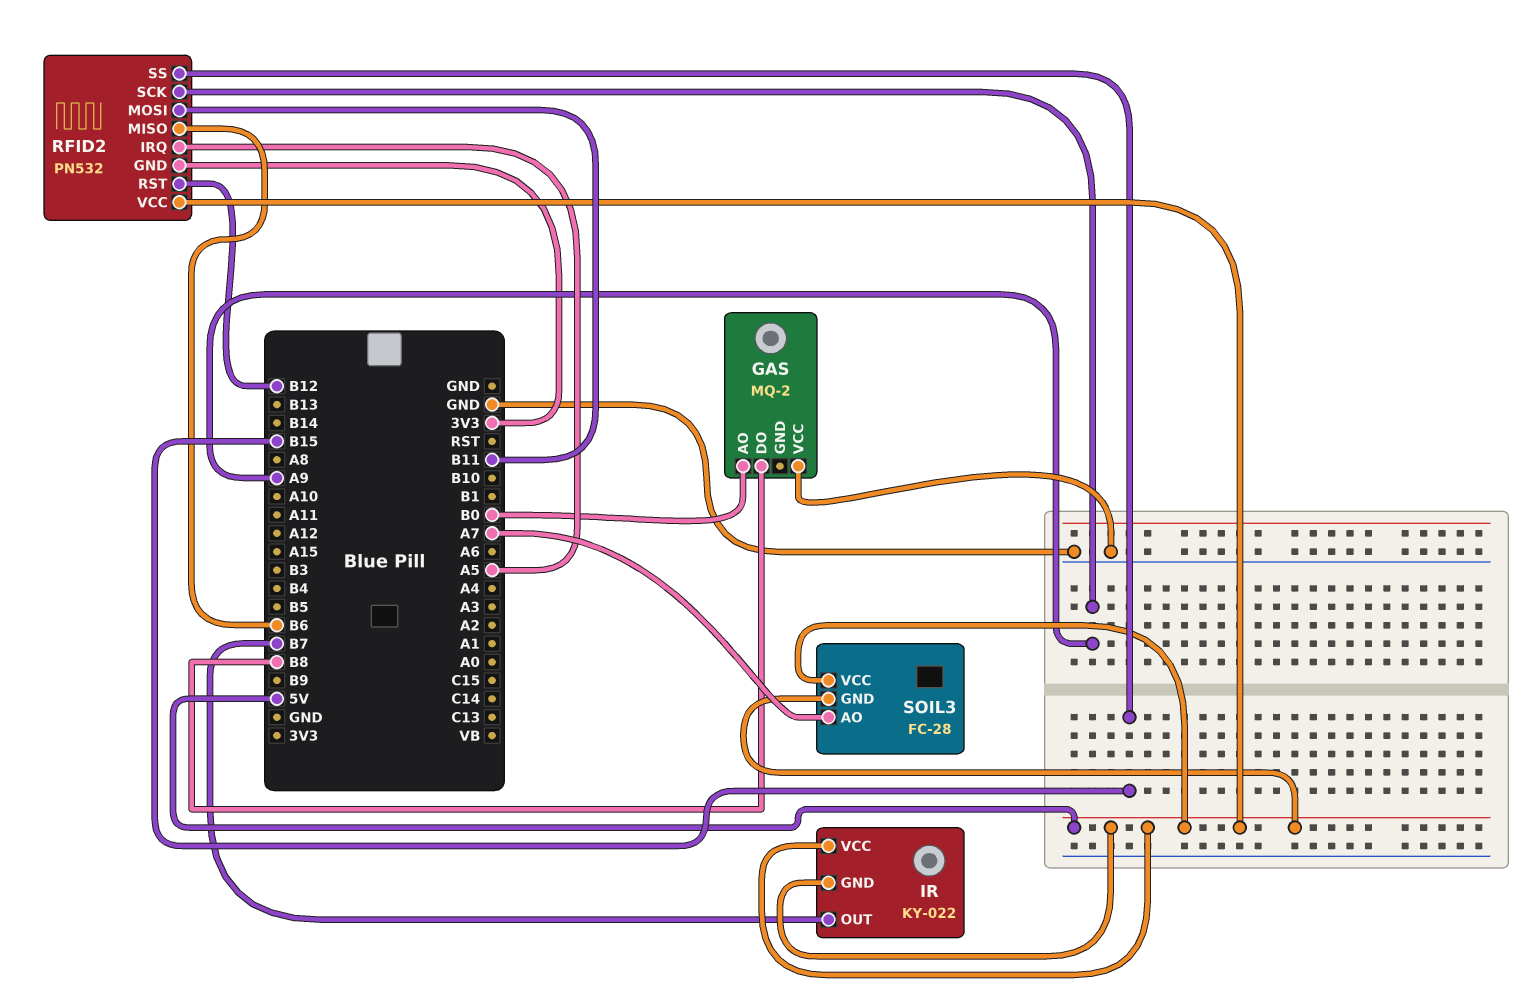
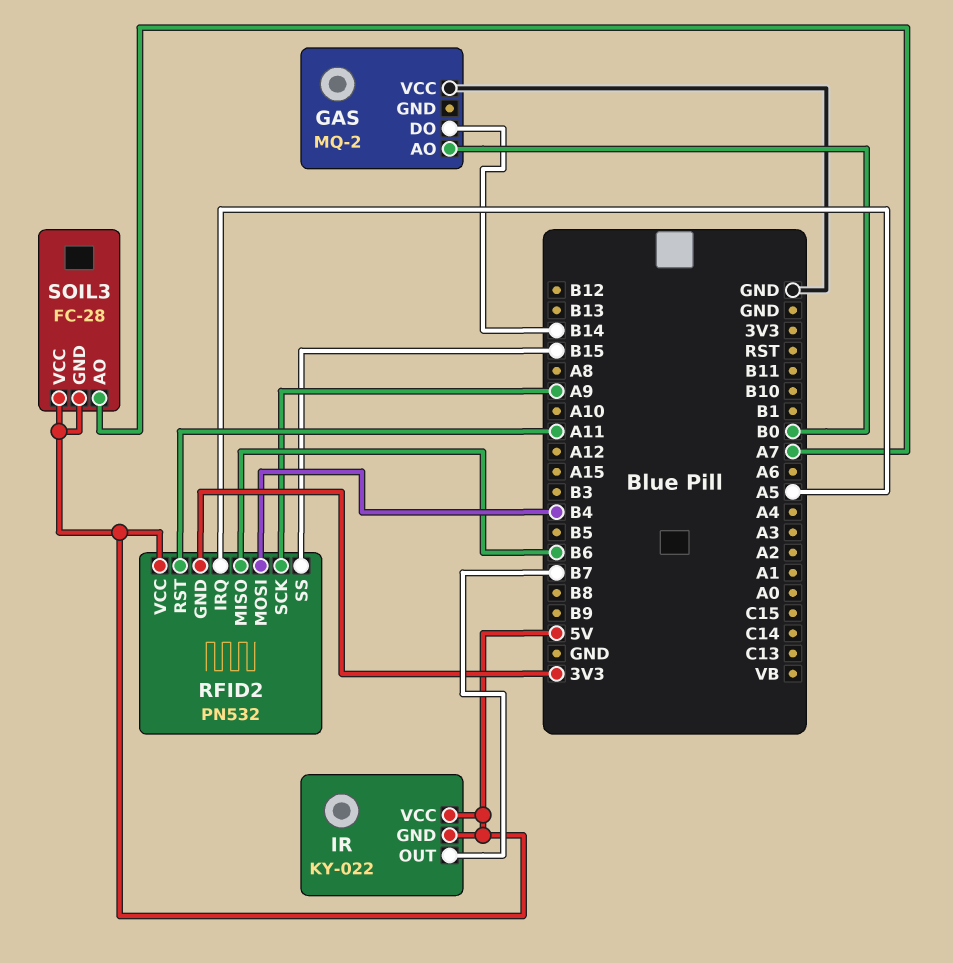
GAS pin DO: B8 -> B14
RFID2 pin MOSI: B11 -> B4
RFID2 pin RST: B12 -> A11

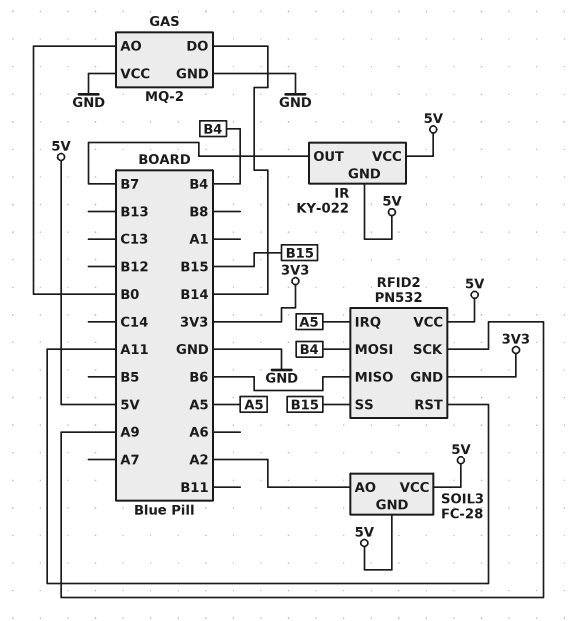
GAS pin GND: none -> GND
SOIL3 pin AO: A7 -> A2

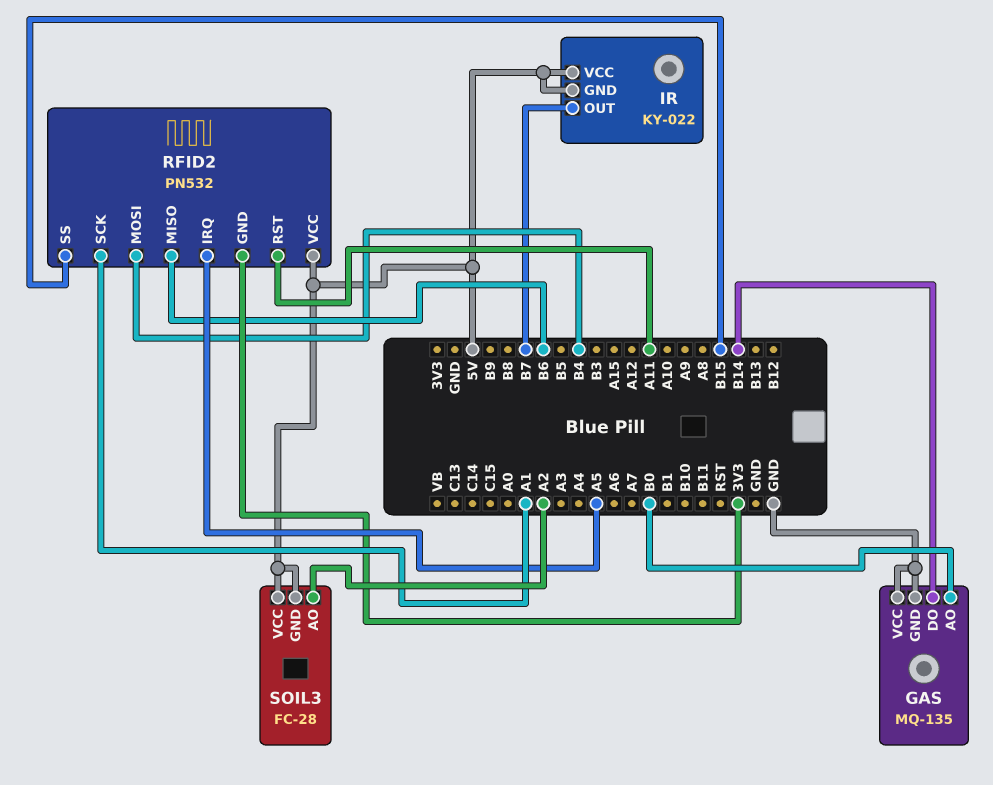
GAS: MQ-2 -> MQ-135
RFID2 pin SCK: A9 -> A1

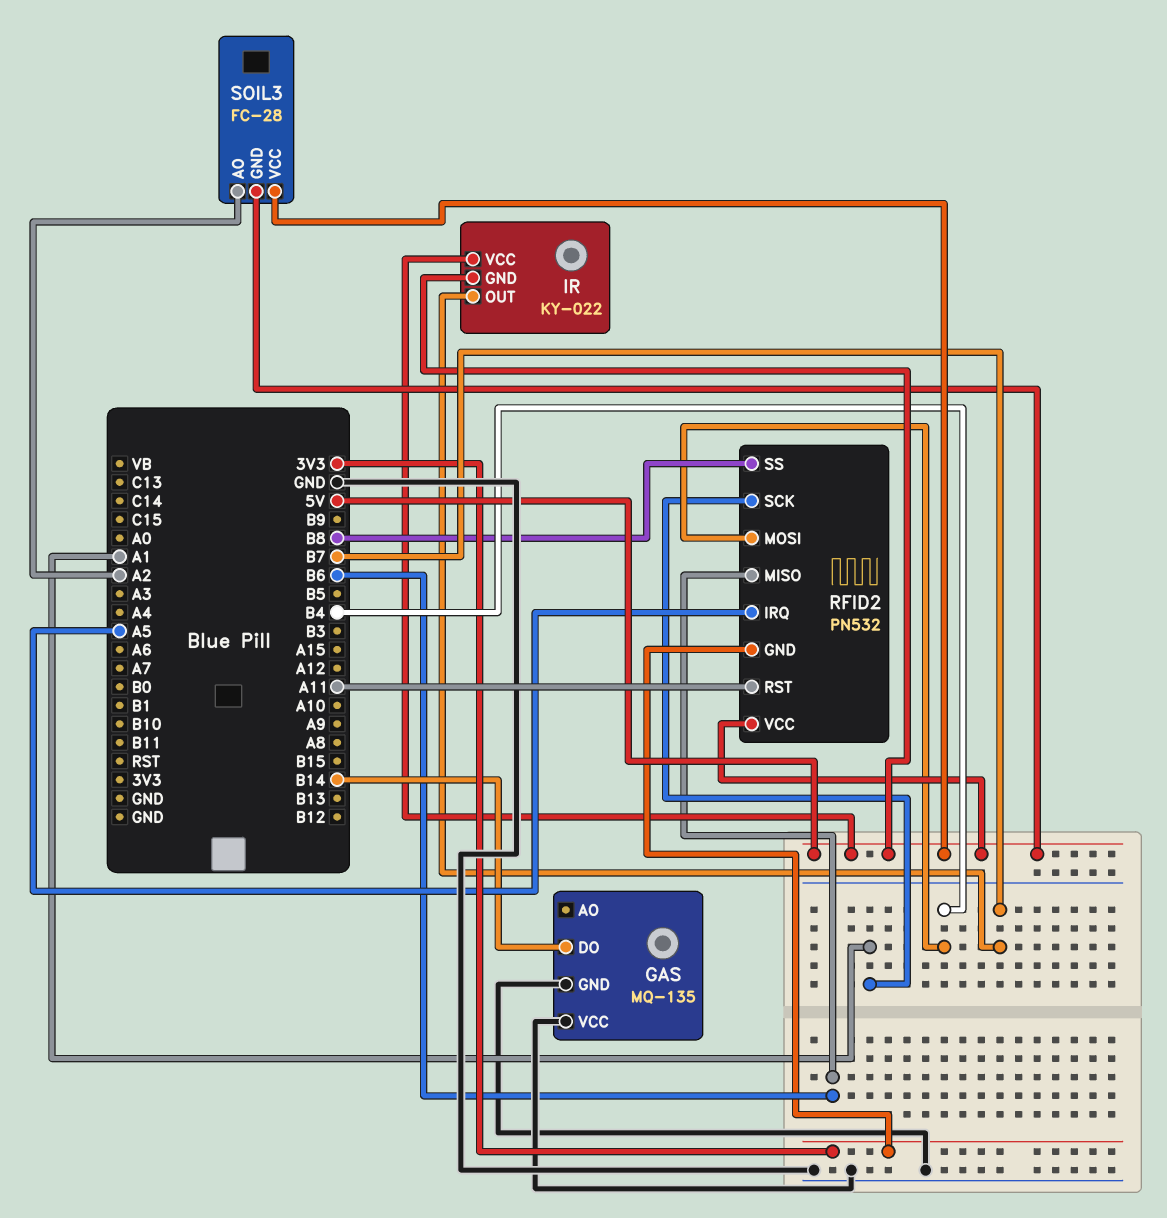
GAS pin AO: B0 -> none
RFID2 pin SS: B15 -> B8

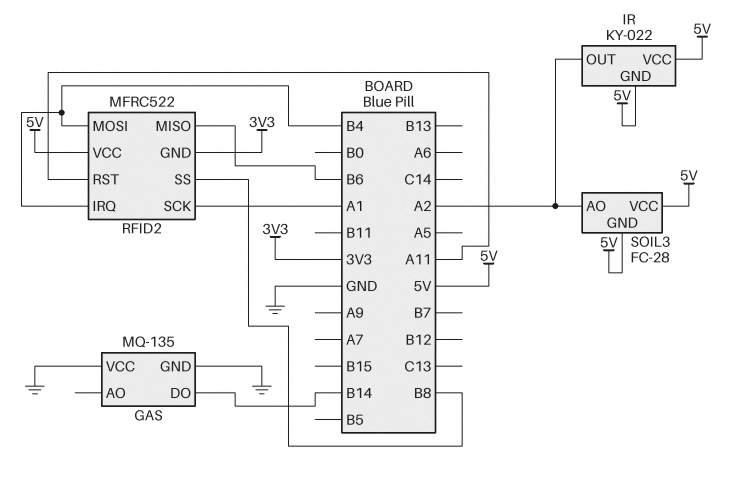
IR pin OUT: B7 -> A2
RFID2: PN532 -> MFRC522
RFID2 pin IRQ: A5 -> B4

